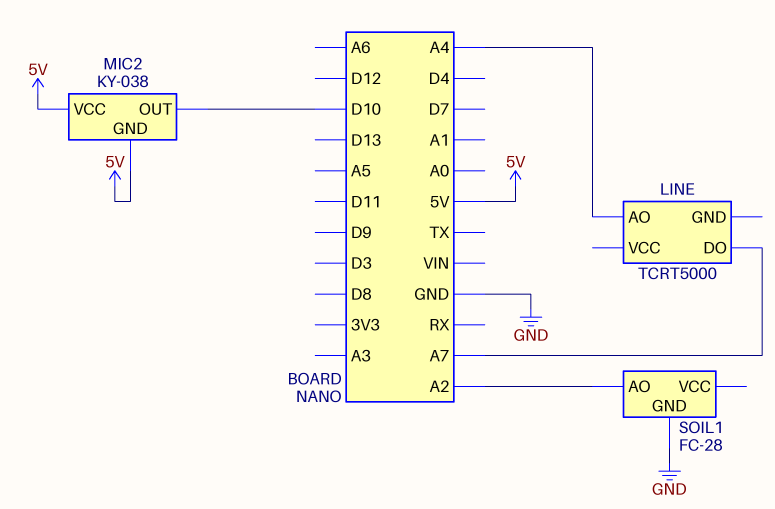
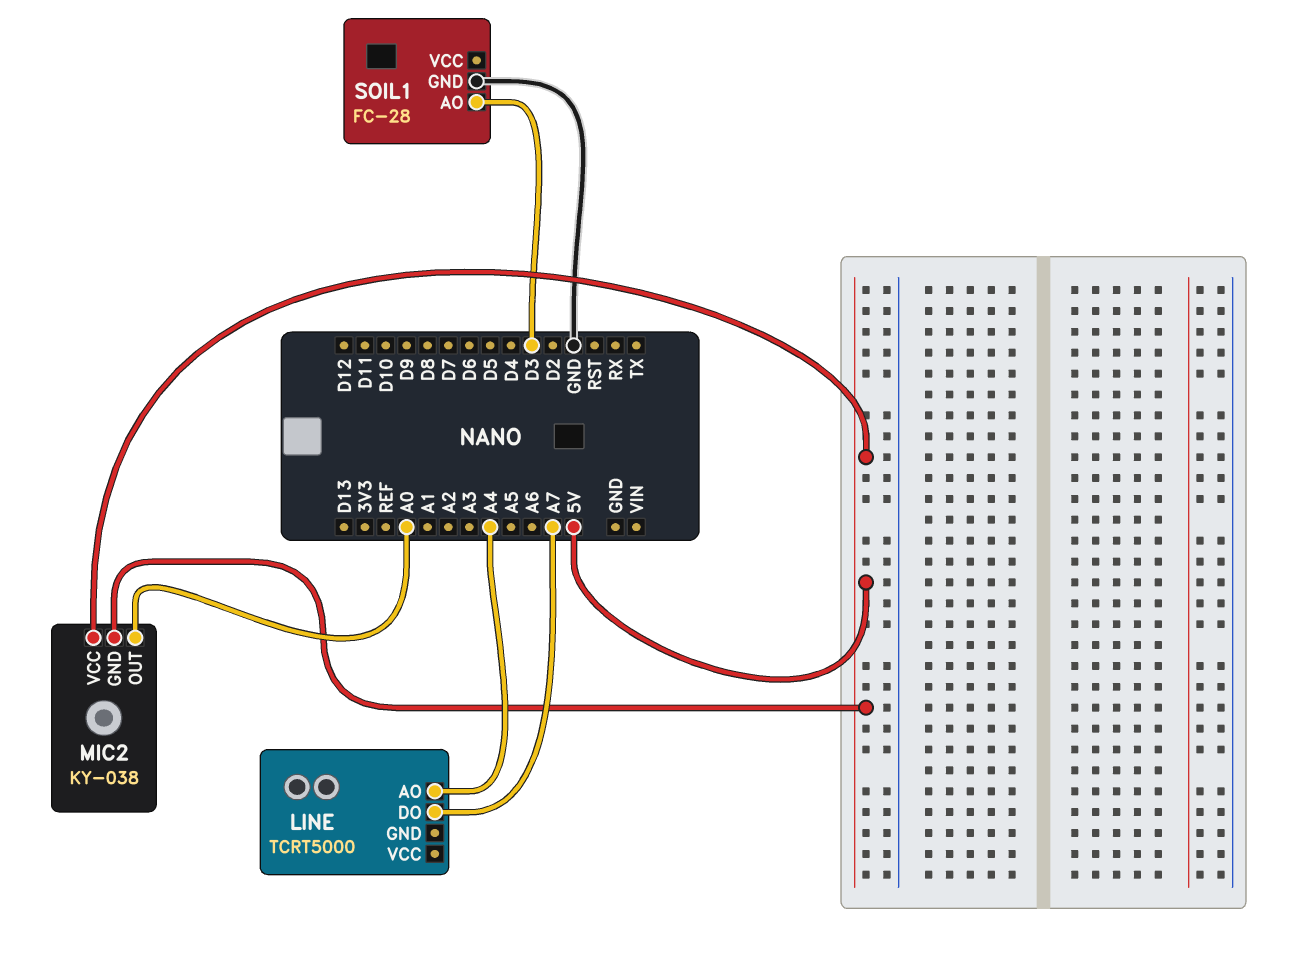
MIC2 pin OUT: D10 -> A0
SOIL1 pin AO: A2 -> D3

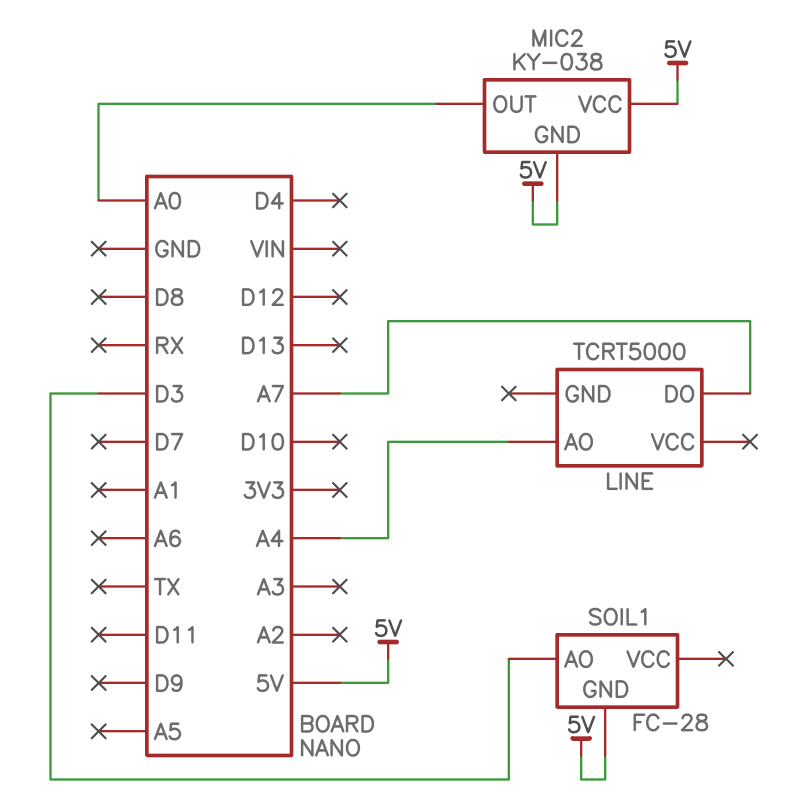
SOIL1 pin GND: GND -> 5V

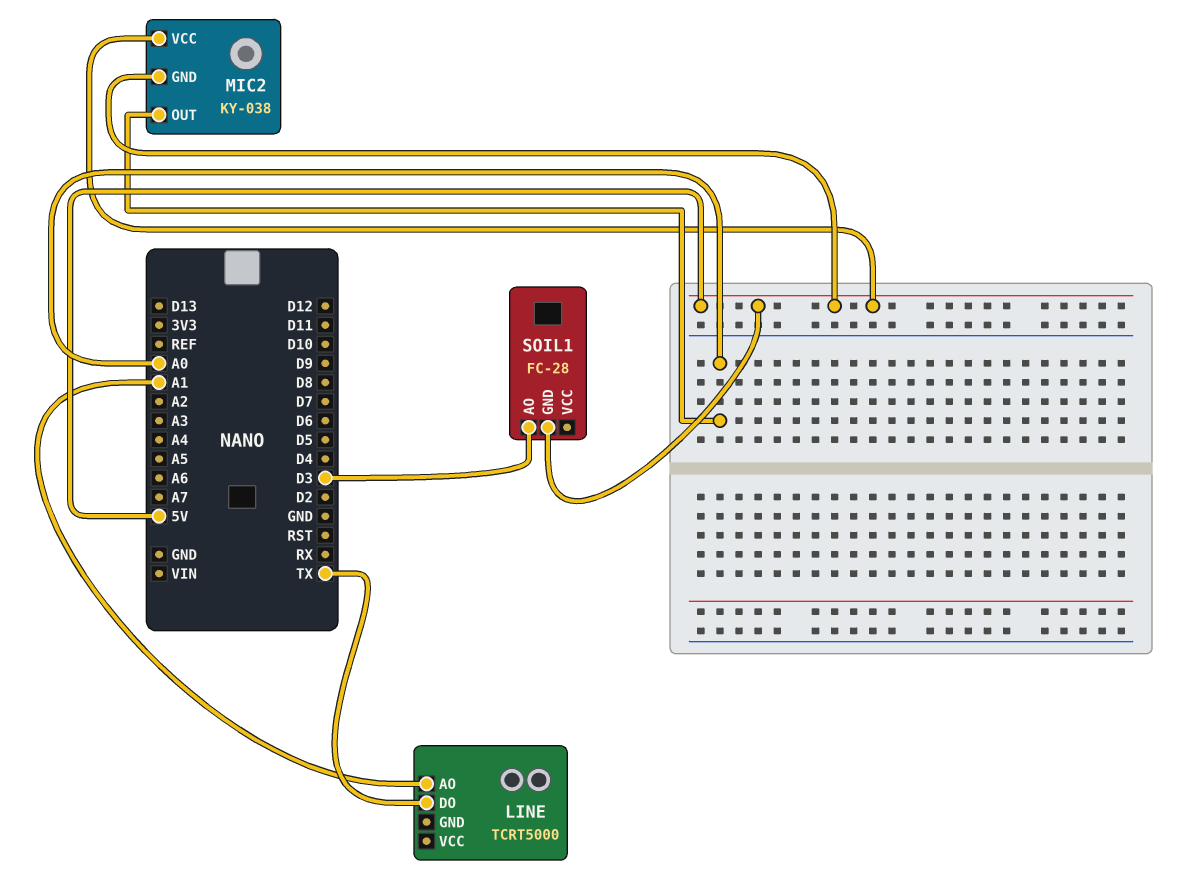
LINE pin AO: A4 -> A1
LINE pin DO: A7 -> TX

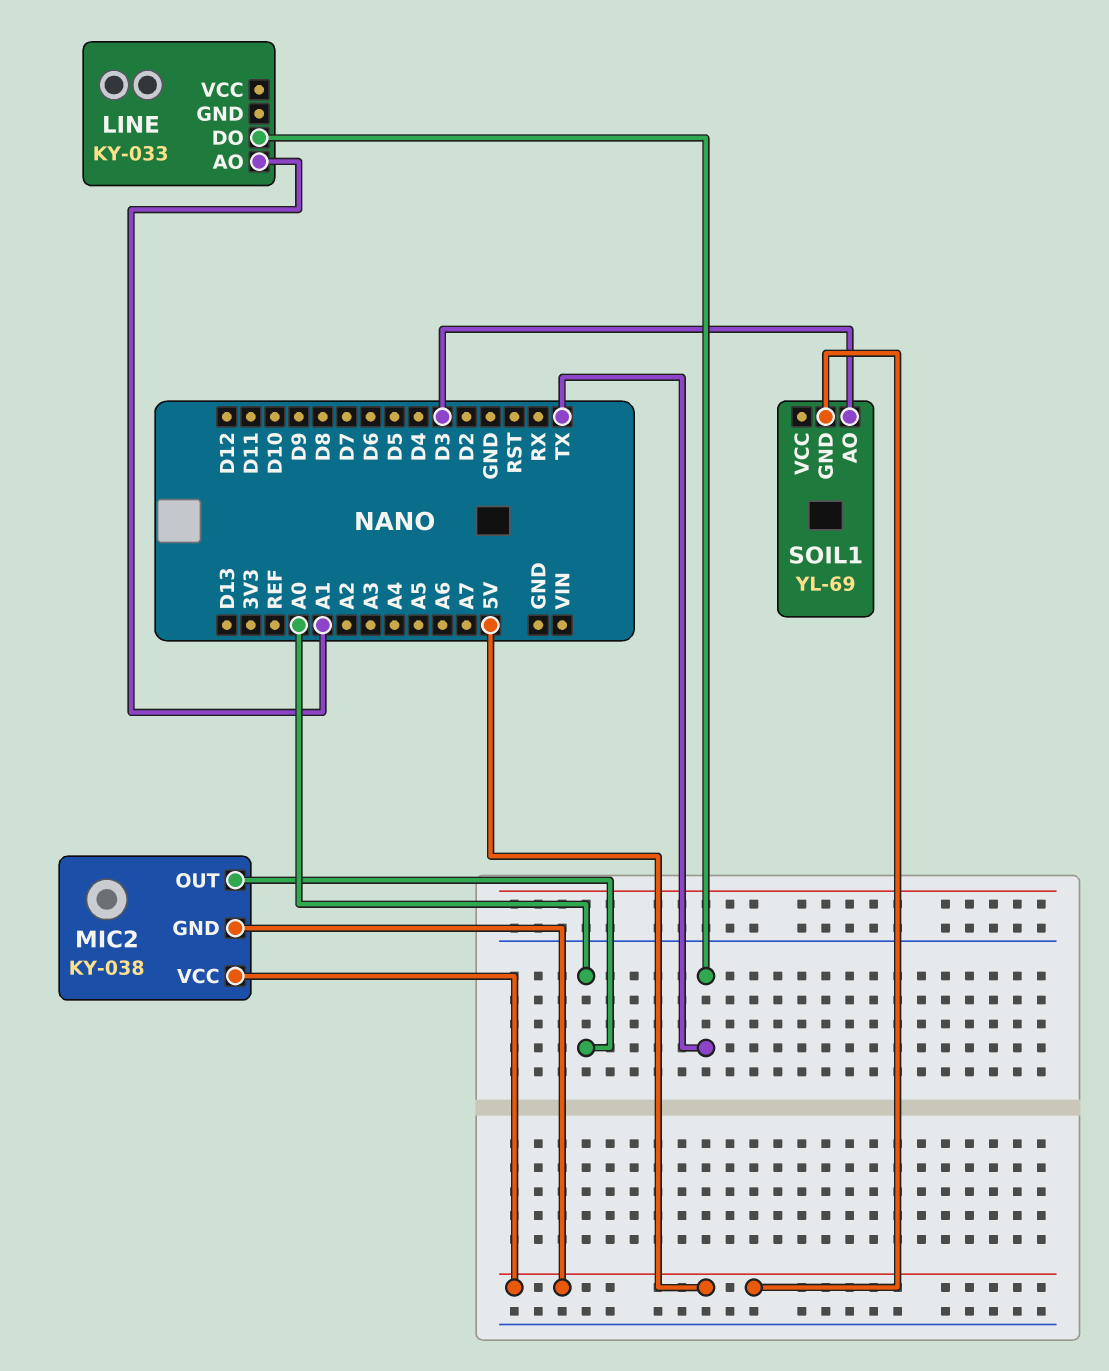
LINE: TCRT5000 -> KY-033
SOIL1: FC-28 -> YL-69

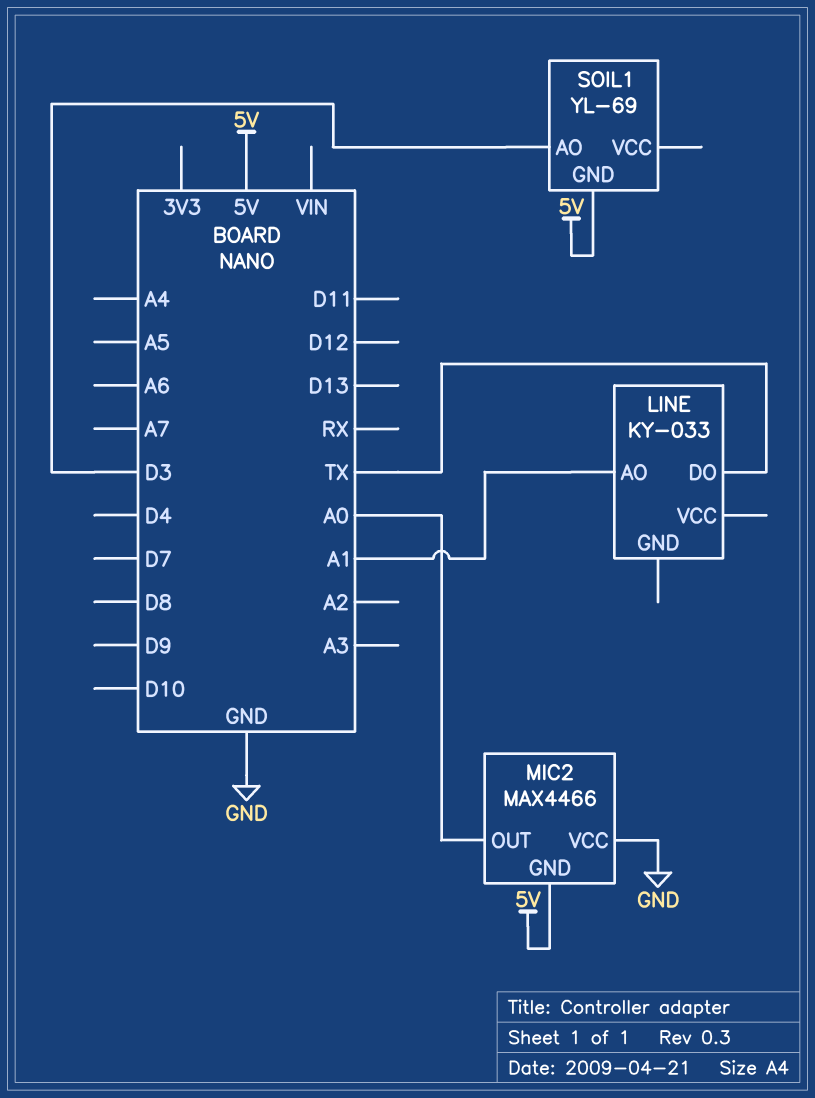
MIC2: KY-038 -> MAX4466
MIC2 pin VCC: 5V -> GND

